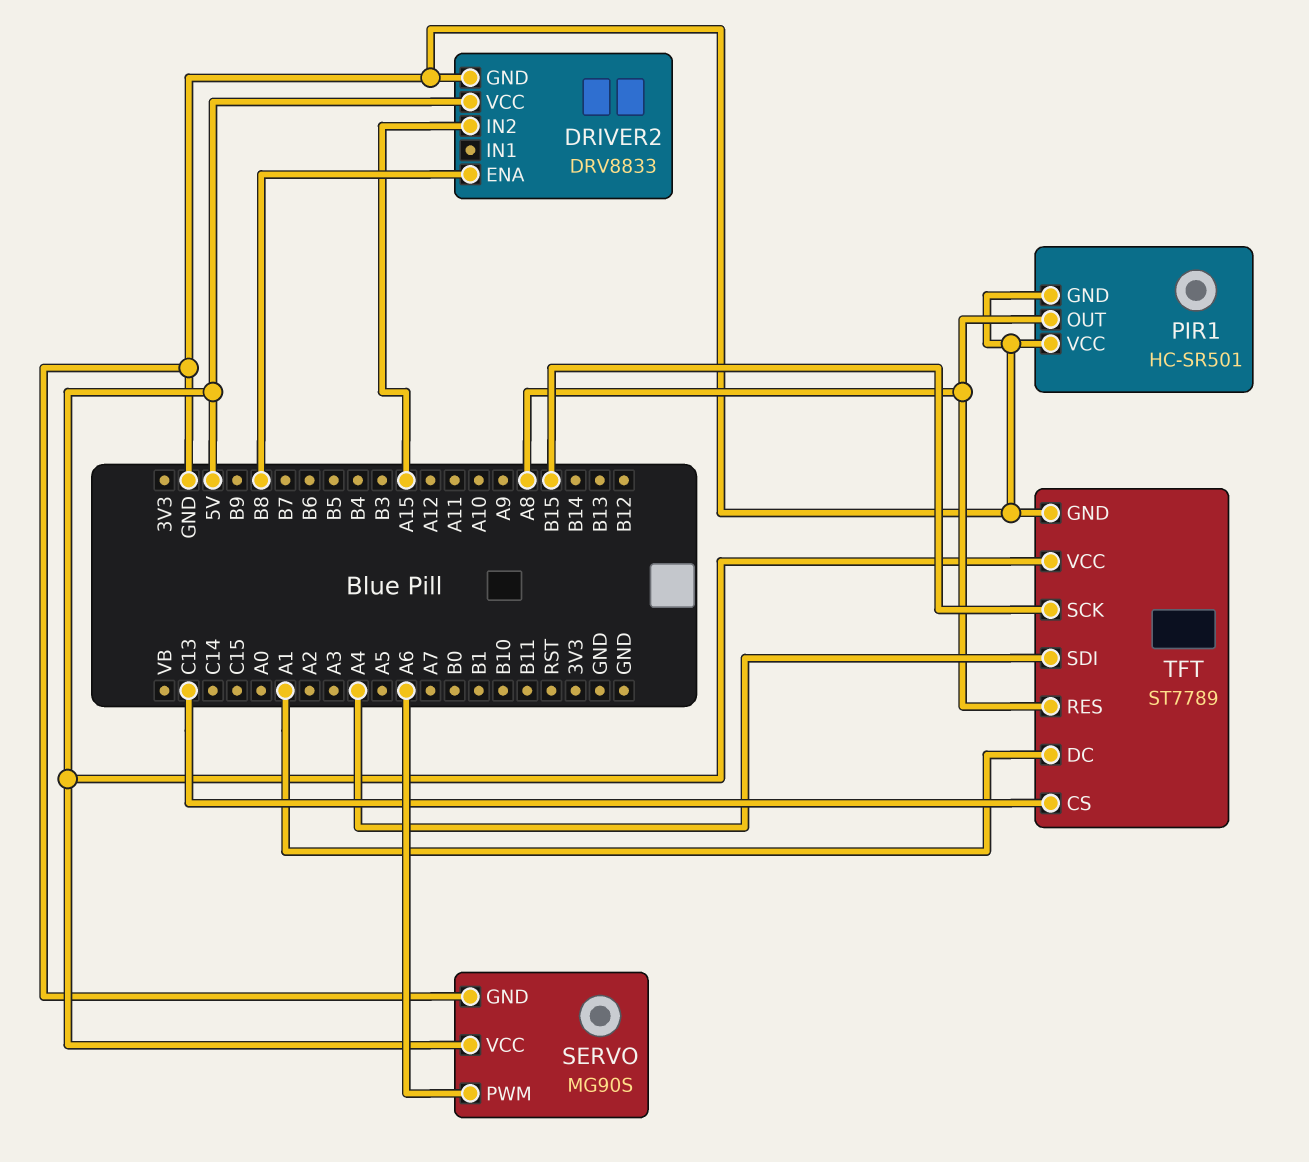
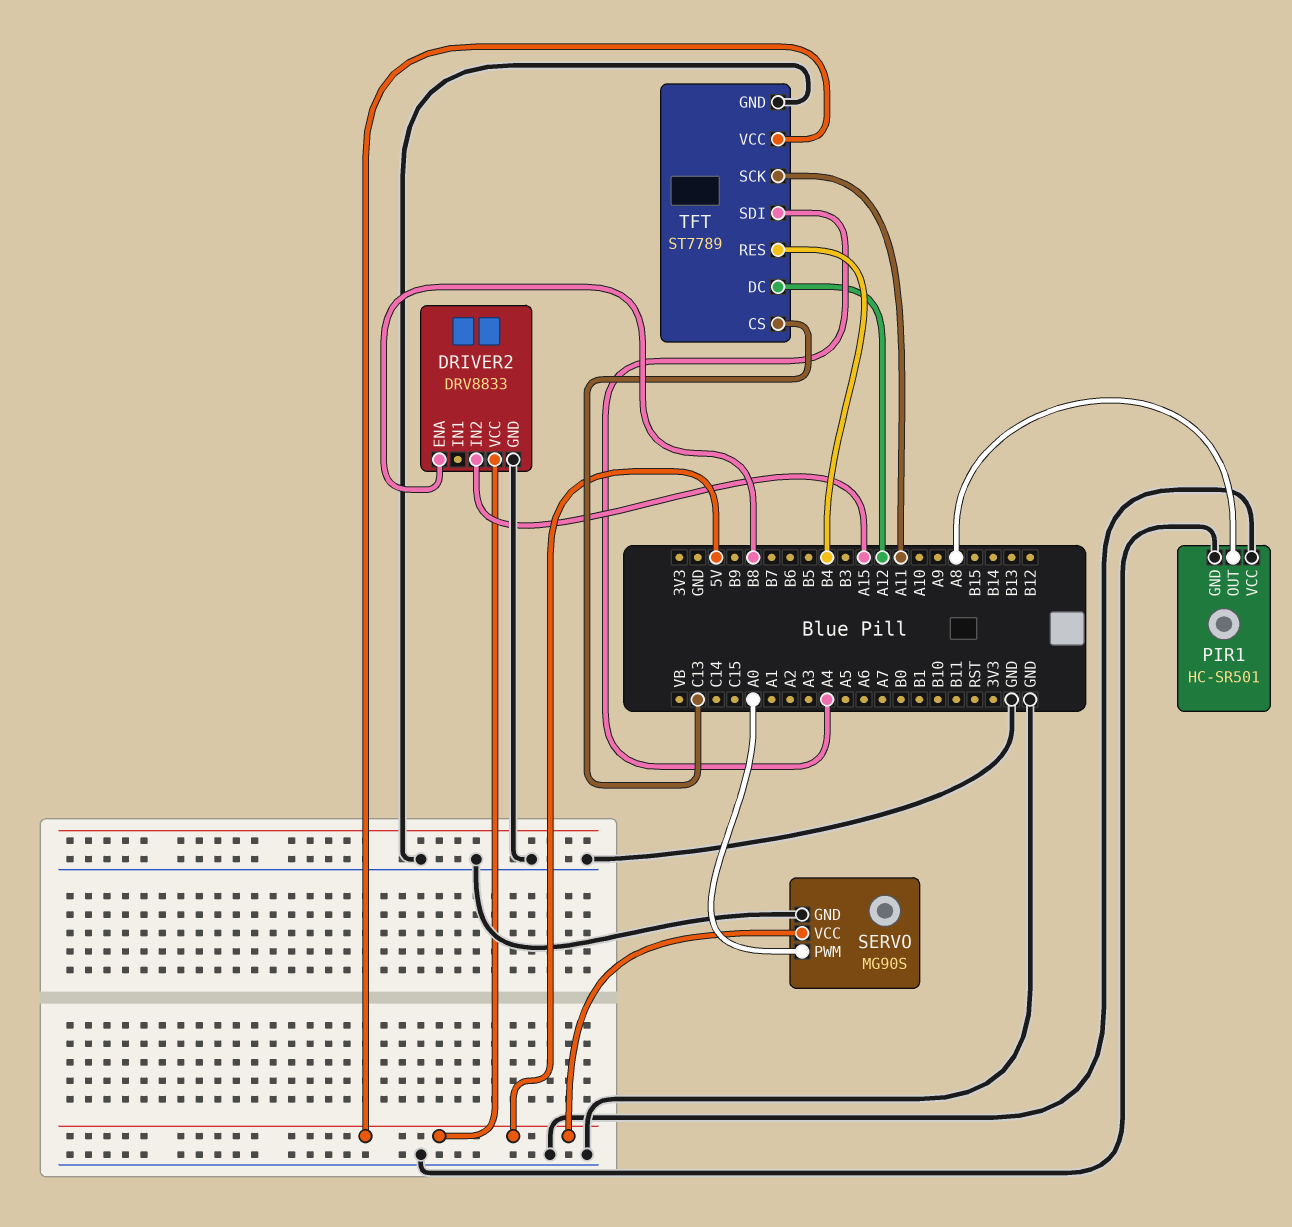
SERVO pin PWM: A6 -> A0
TFT pin DC: A1 -> A12
TFT pin RES: A8 -> B4
TFT pin SCK: B15 -> A11

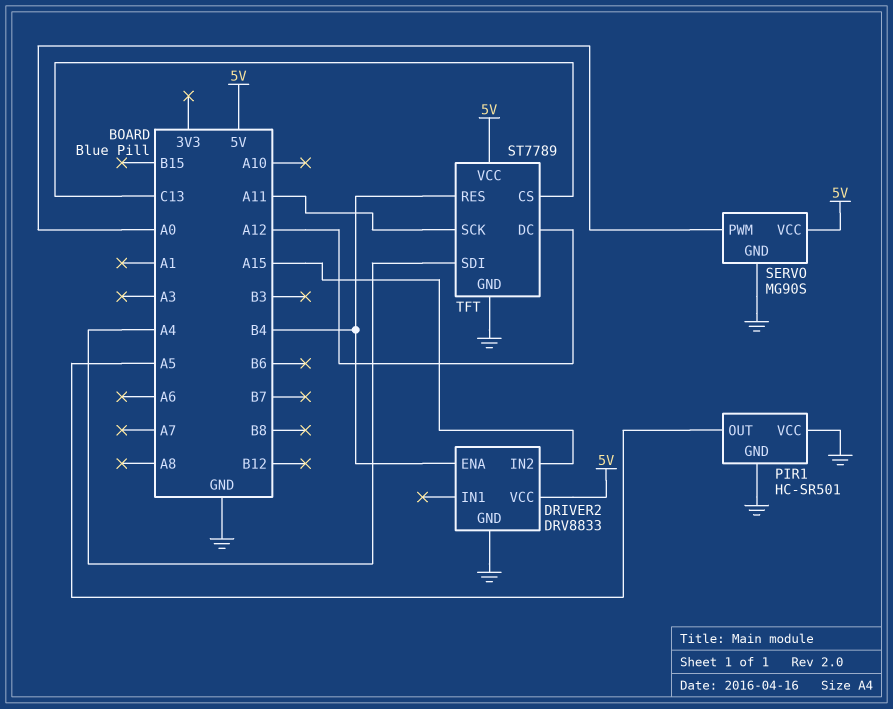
DRIVER2 pin ENA: B8 -> B4
PIR1 pin OUT: A8 -> A5

